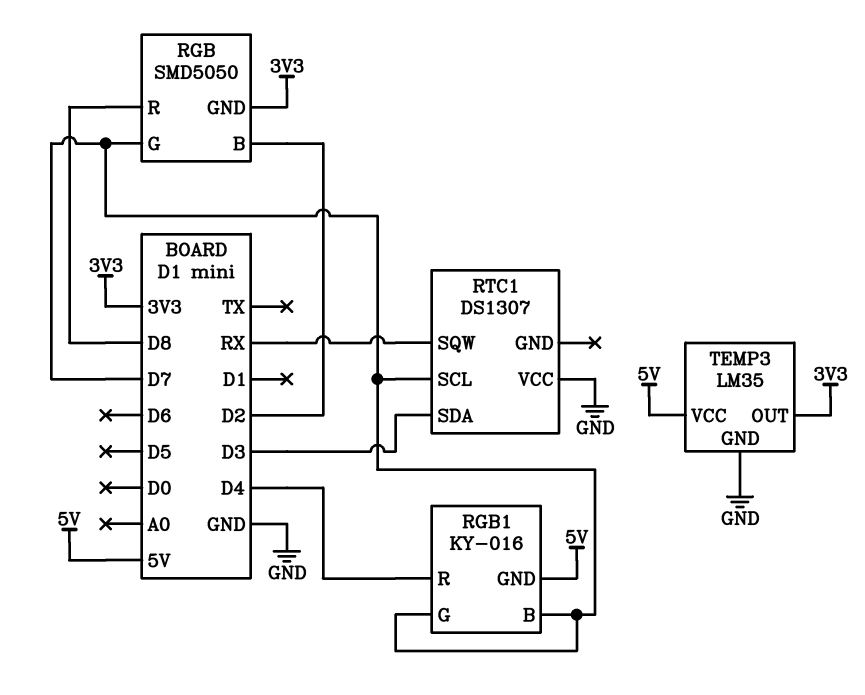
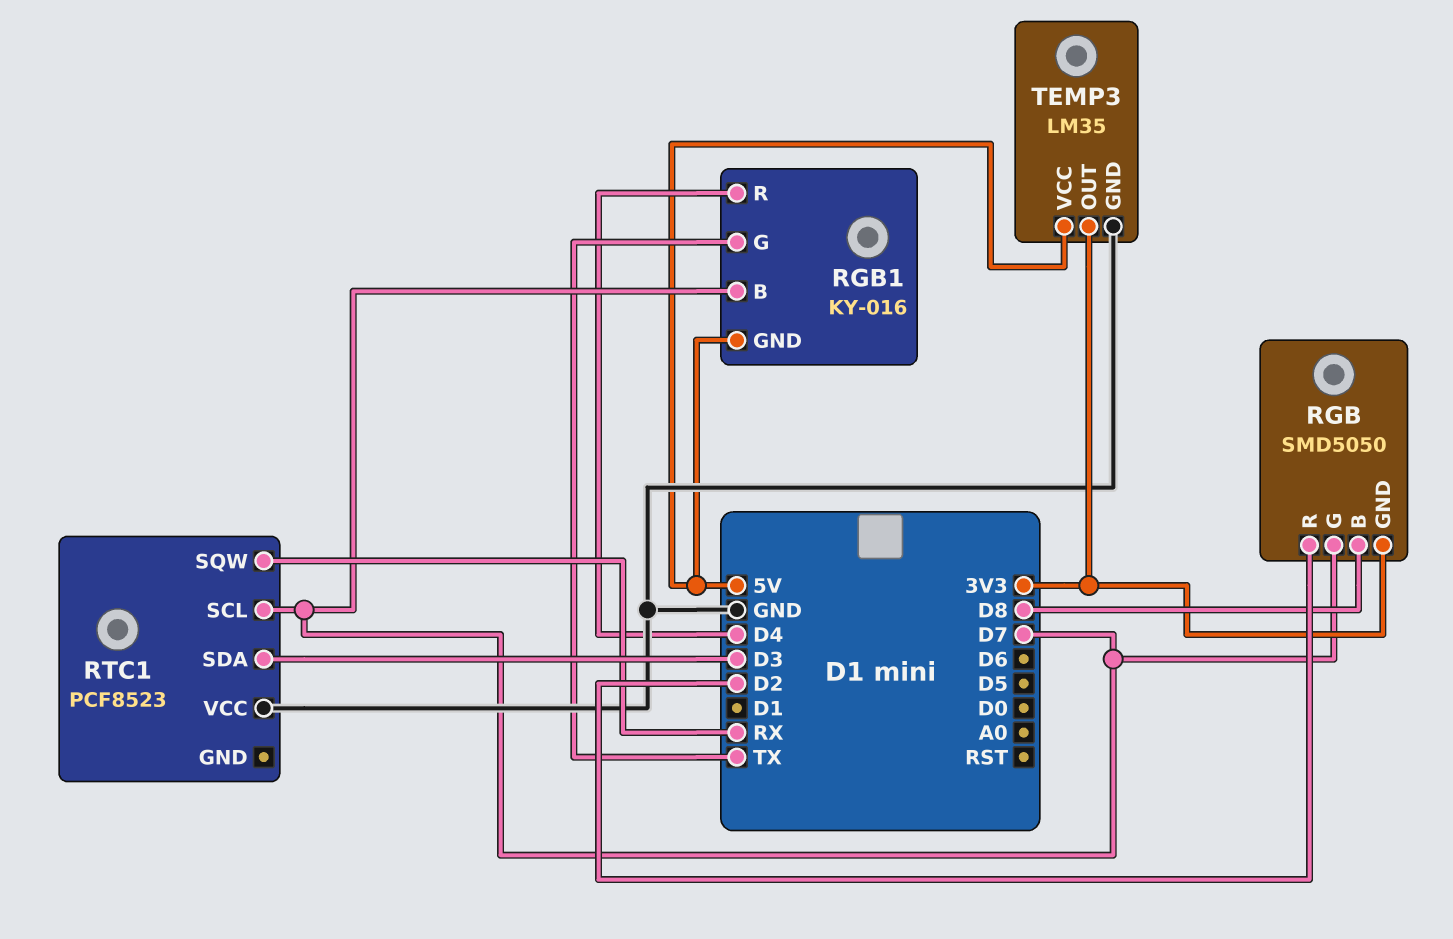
RGB pin B: D2 -> D8
RGB pin R: D8 -> D2
RGB1 pin G: D7 -> TX
RTC1: DS1307 -> PCF8523

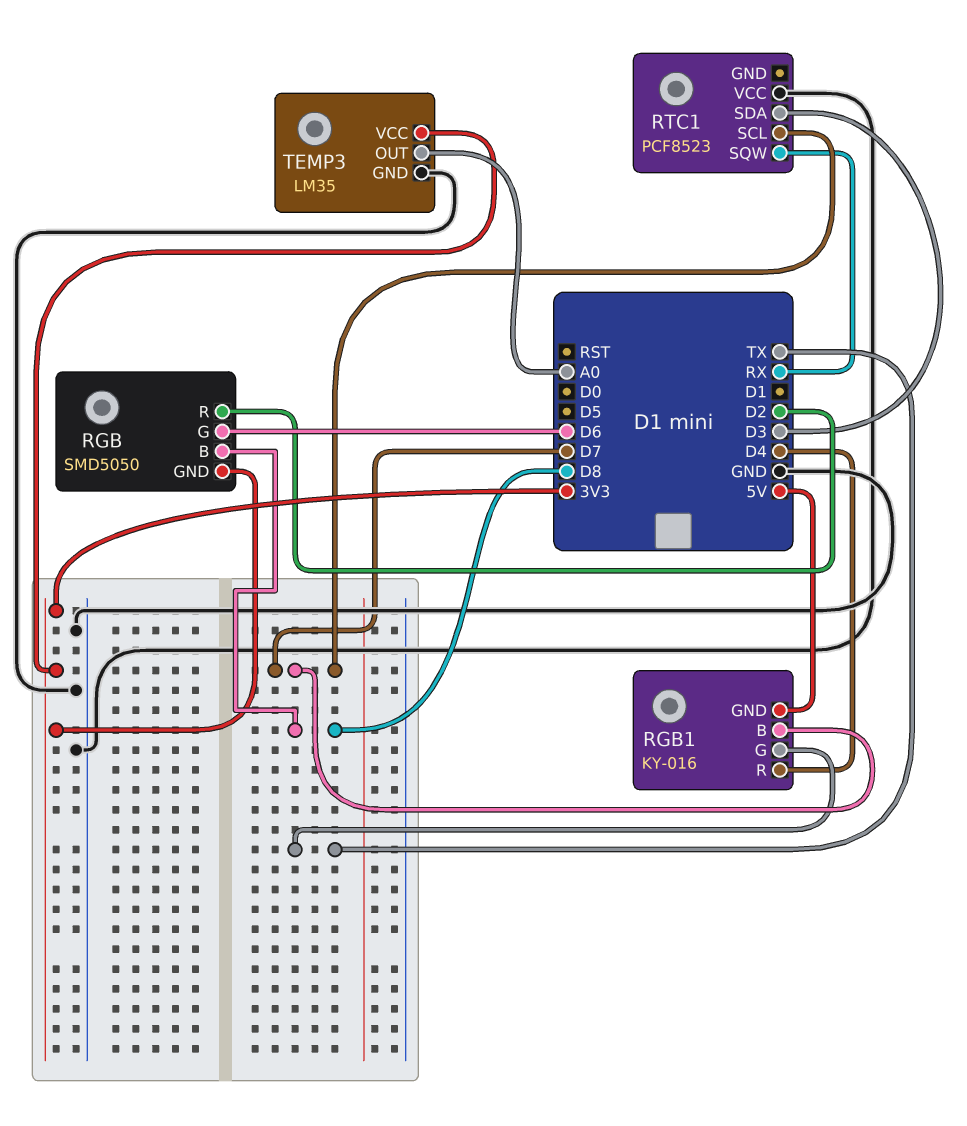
RGB pin G: D7 -> D6
TEMP3 pin OUT: 3V3 -> A0
TEMP3 pin VCC: 5V -> 3V3

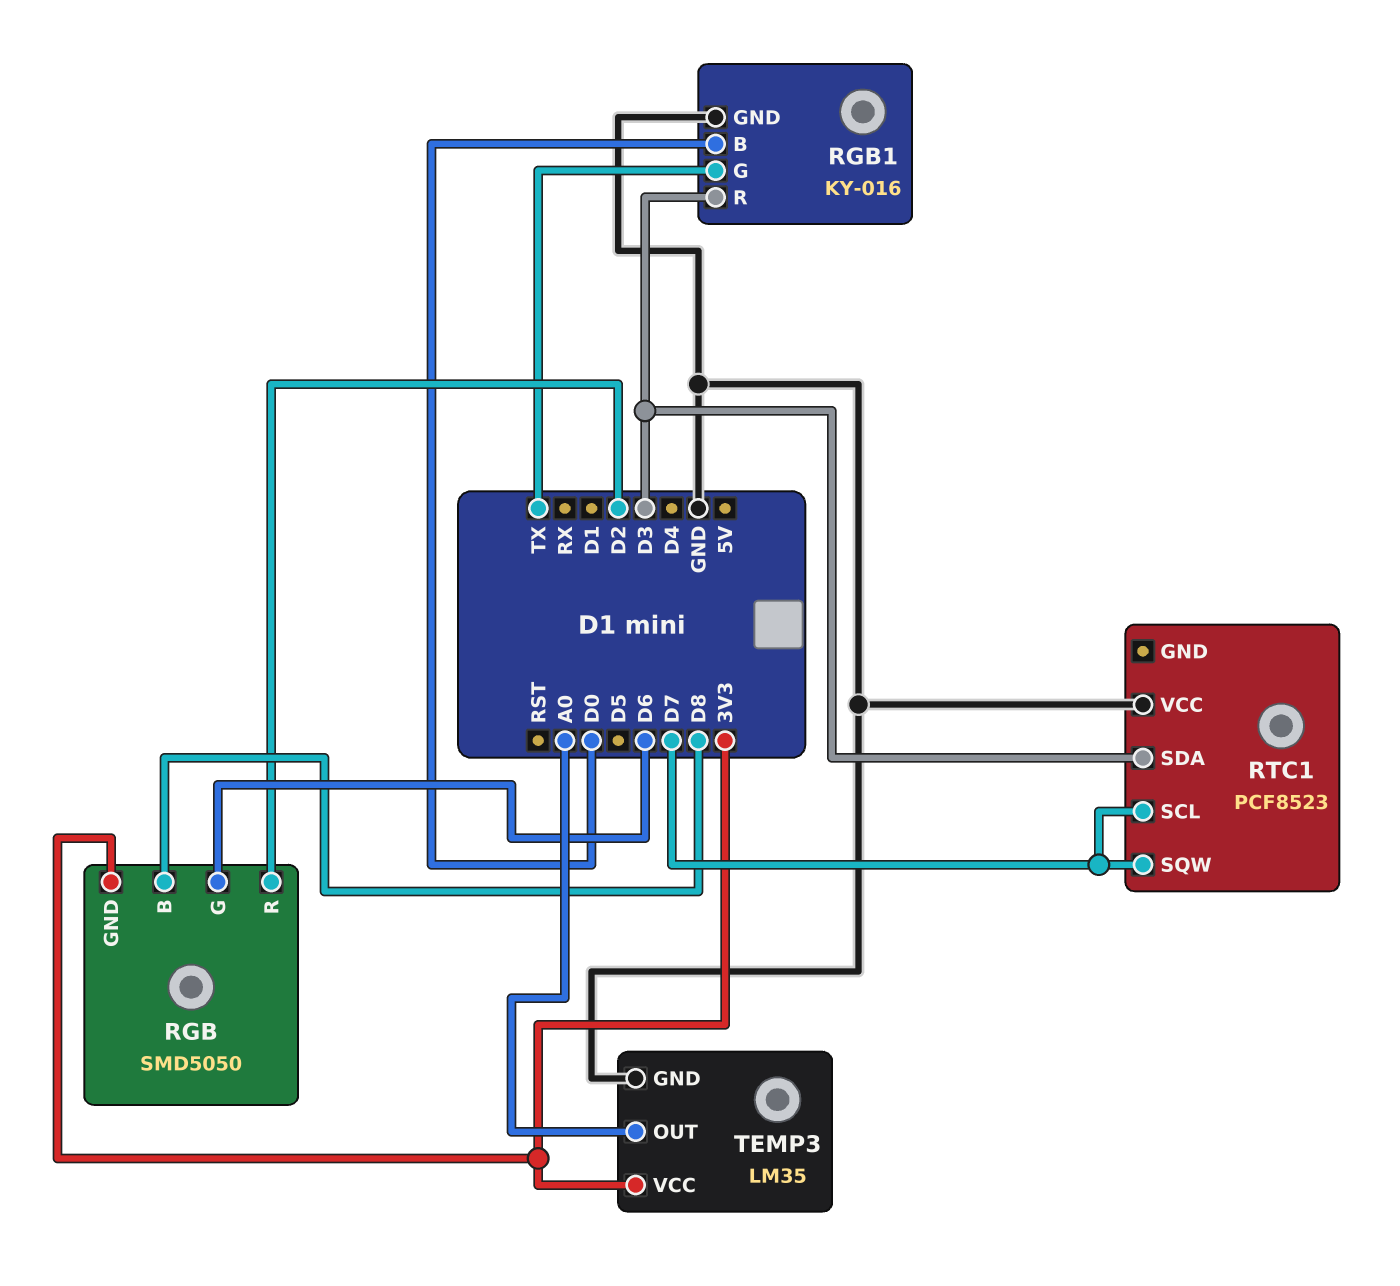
RGB1 pin B: D7 -> D0
RGB1 pin GND: 5V -> GND
RGB1 pin R: D4 -> D3
RTC1 pin SQW: RX -> D7

